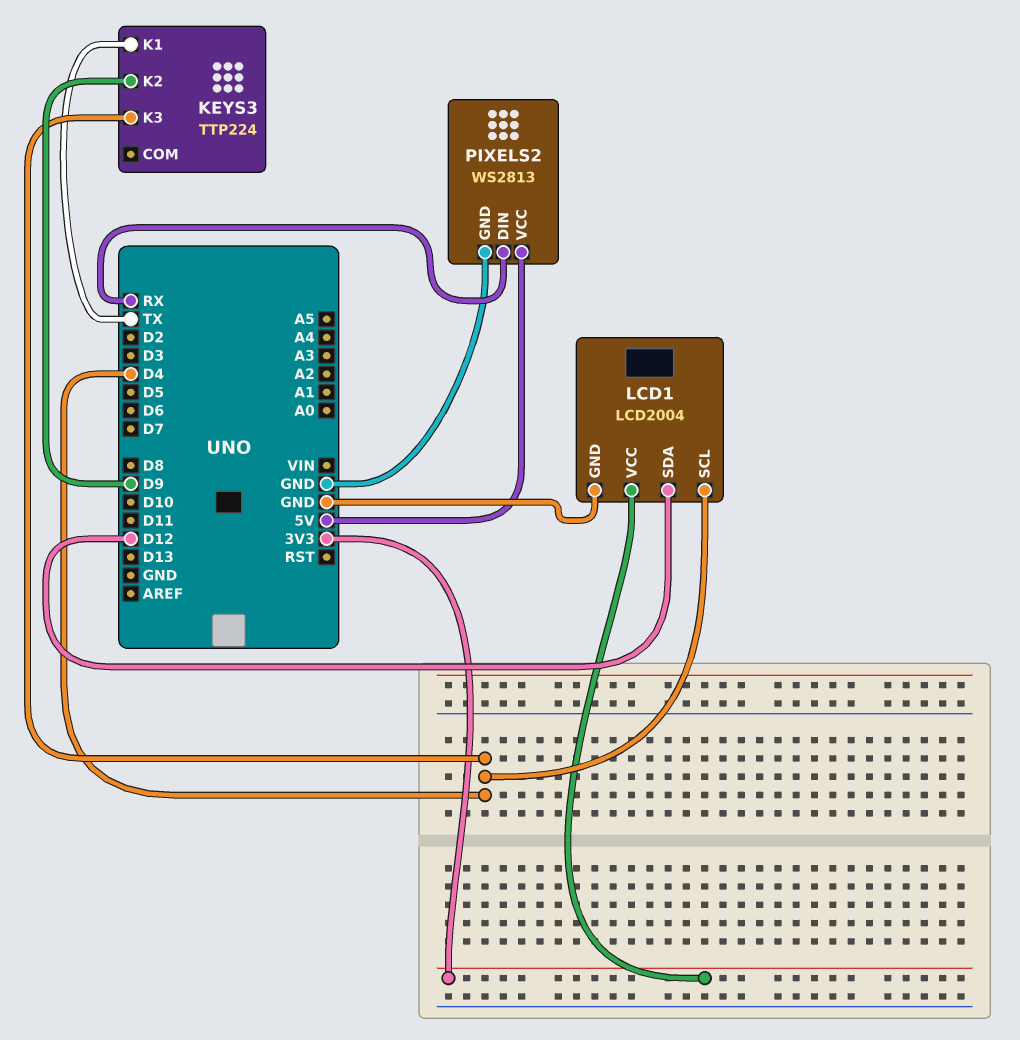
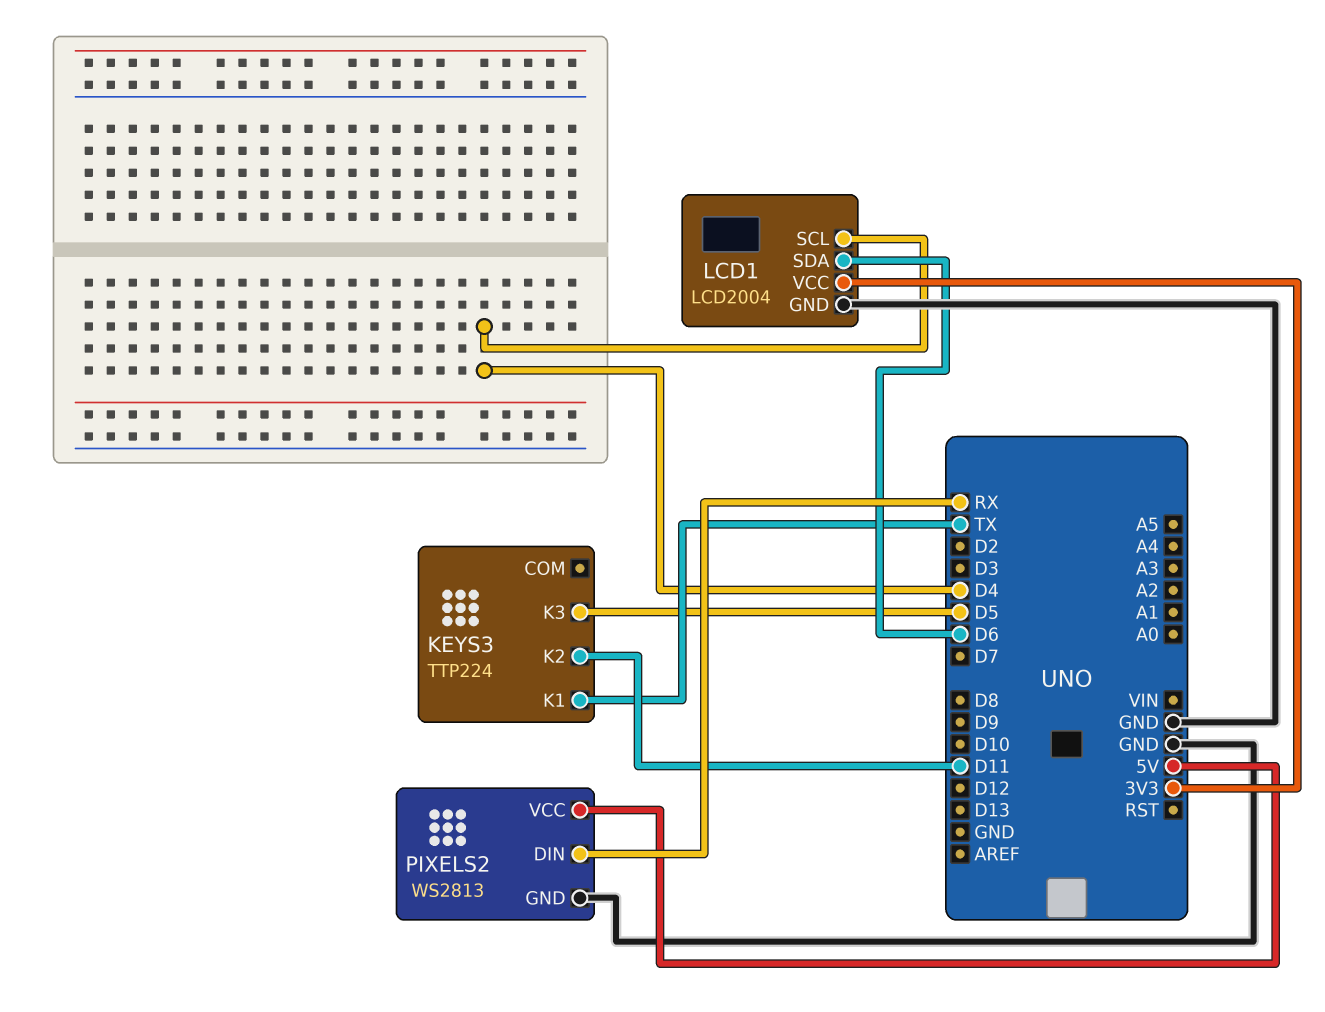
KEYS3 pin K2: D9 -> D11
KEYS3 pin K3: D4 -> D5
LCD1 pin SDA: D12 -> D6

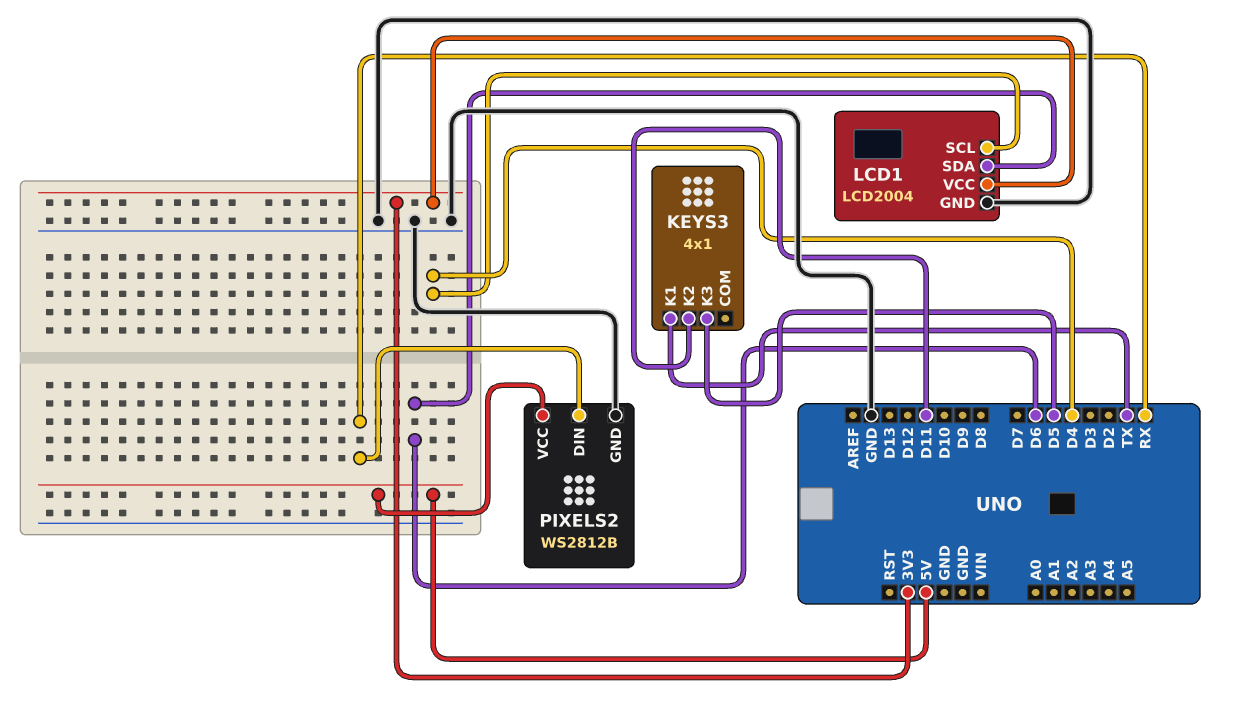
KEYS3: TTP224 -> 4x1
PIXELS2: WS2813 -> WS2812B

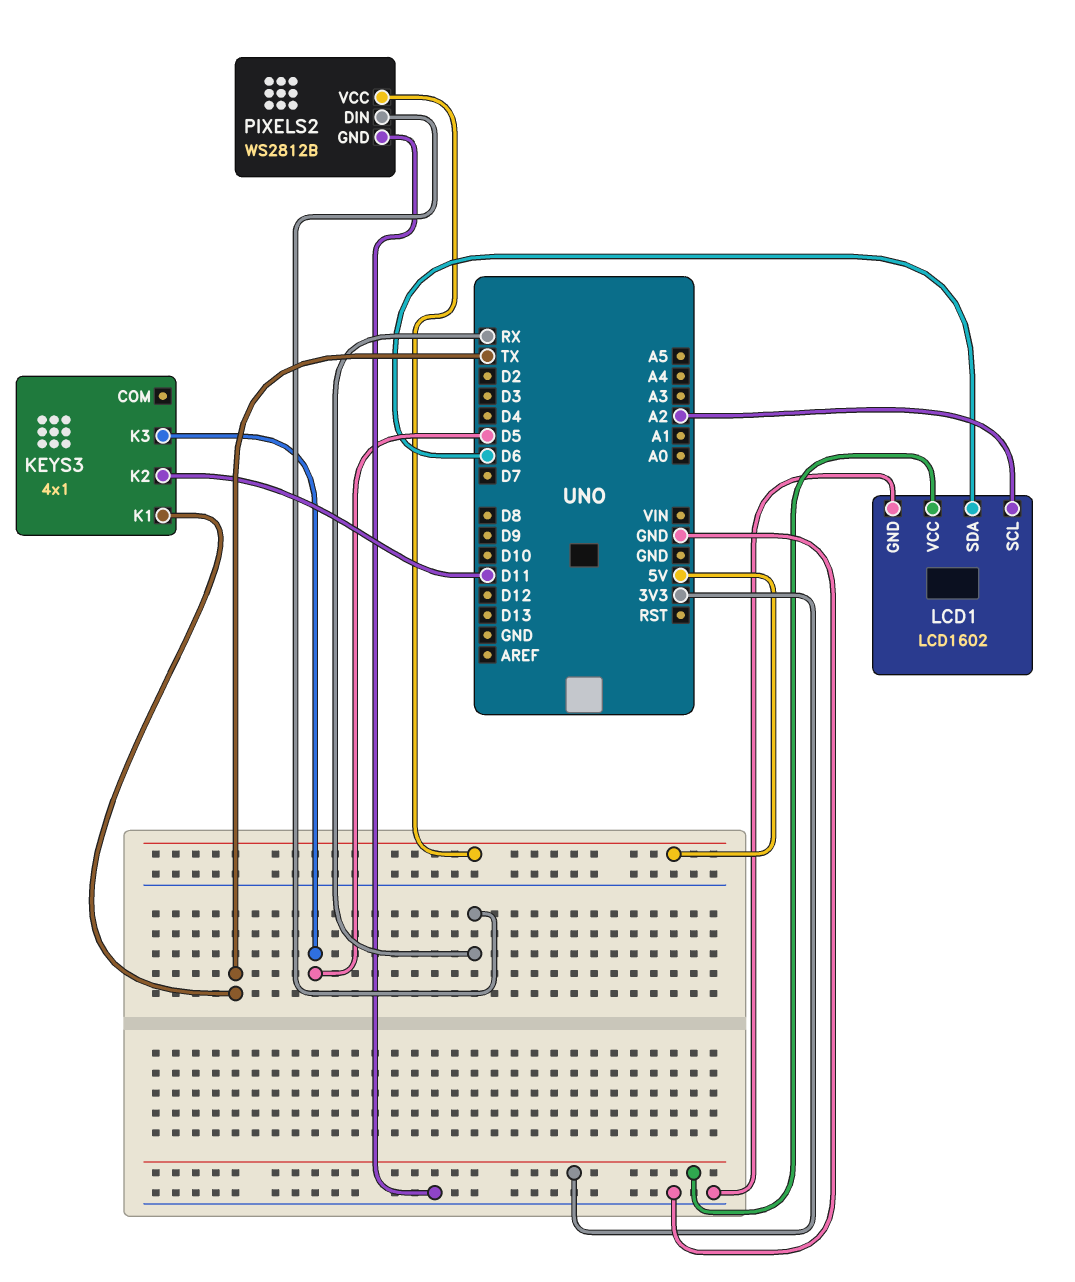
LCD1: LCD2004 -> LCD1602
LCD1 pin SCL: D4 -> A2

